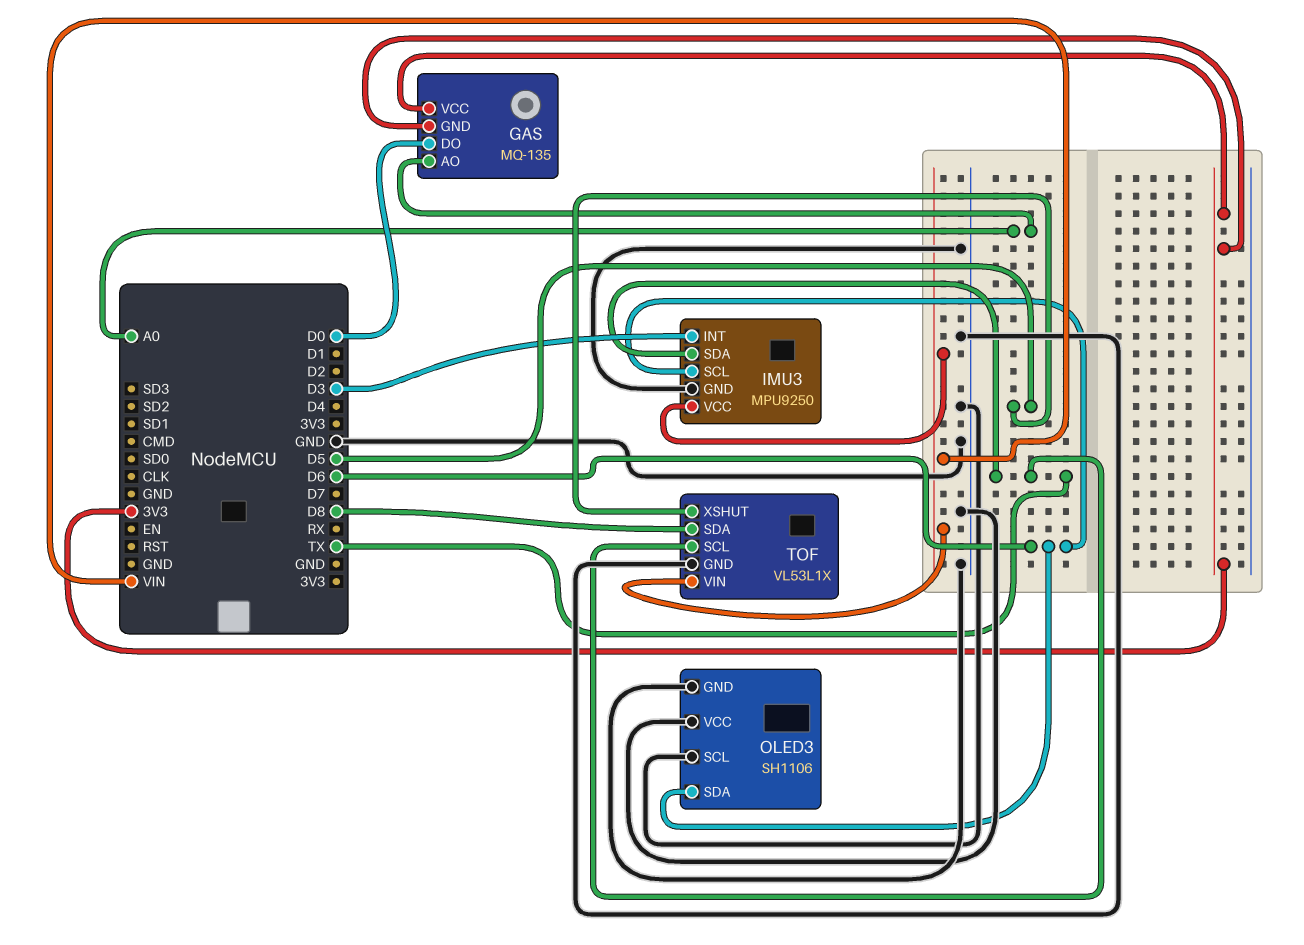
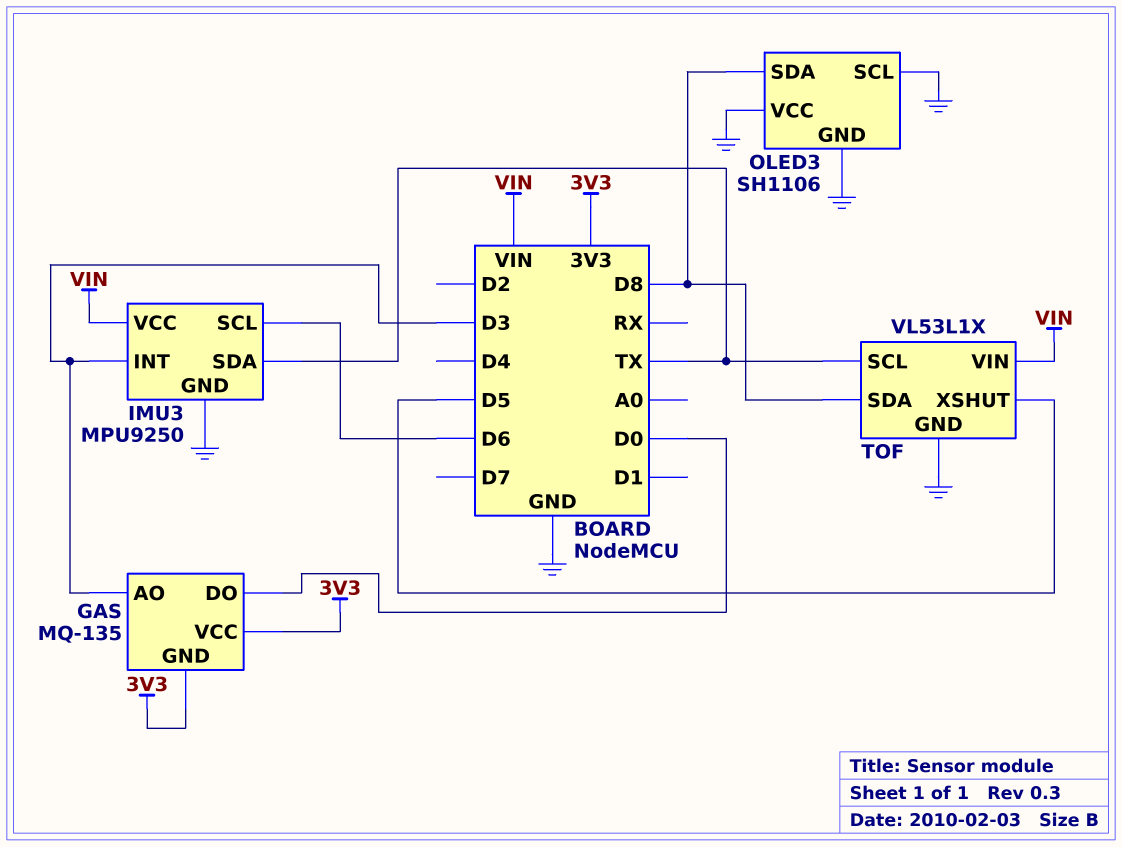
GAS pin AO: A0 -> D3
OLED3 pin SDA: D6 -> D8

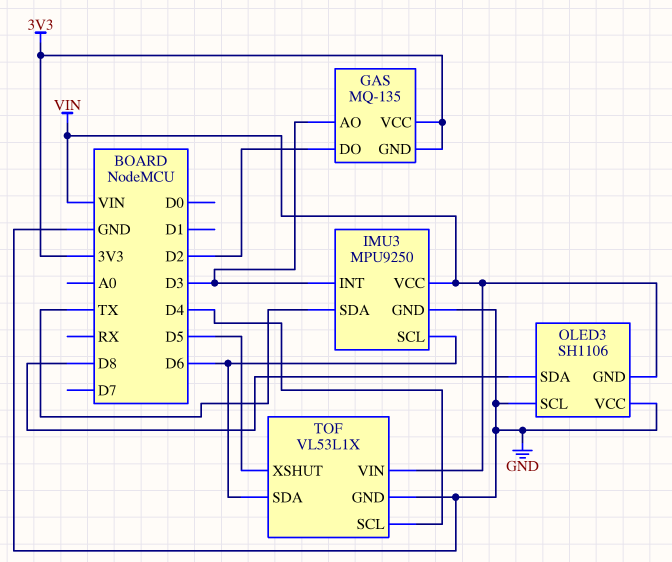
GAS pin DO: D0 -> D2
OLED3 pin GND: GND -> VIN
TOF pin SCL: TX -> D4
TOF pin SDA: D8 -> D6

